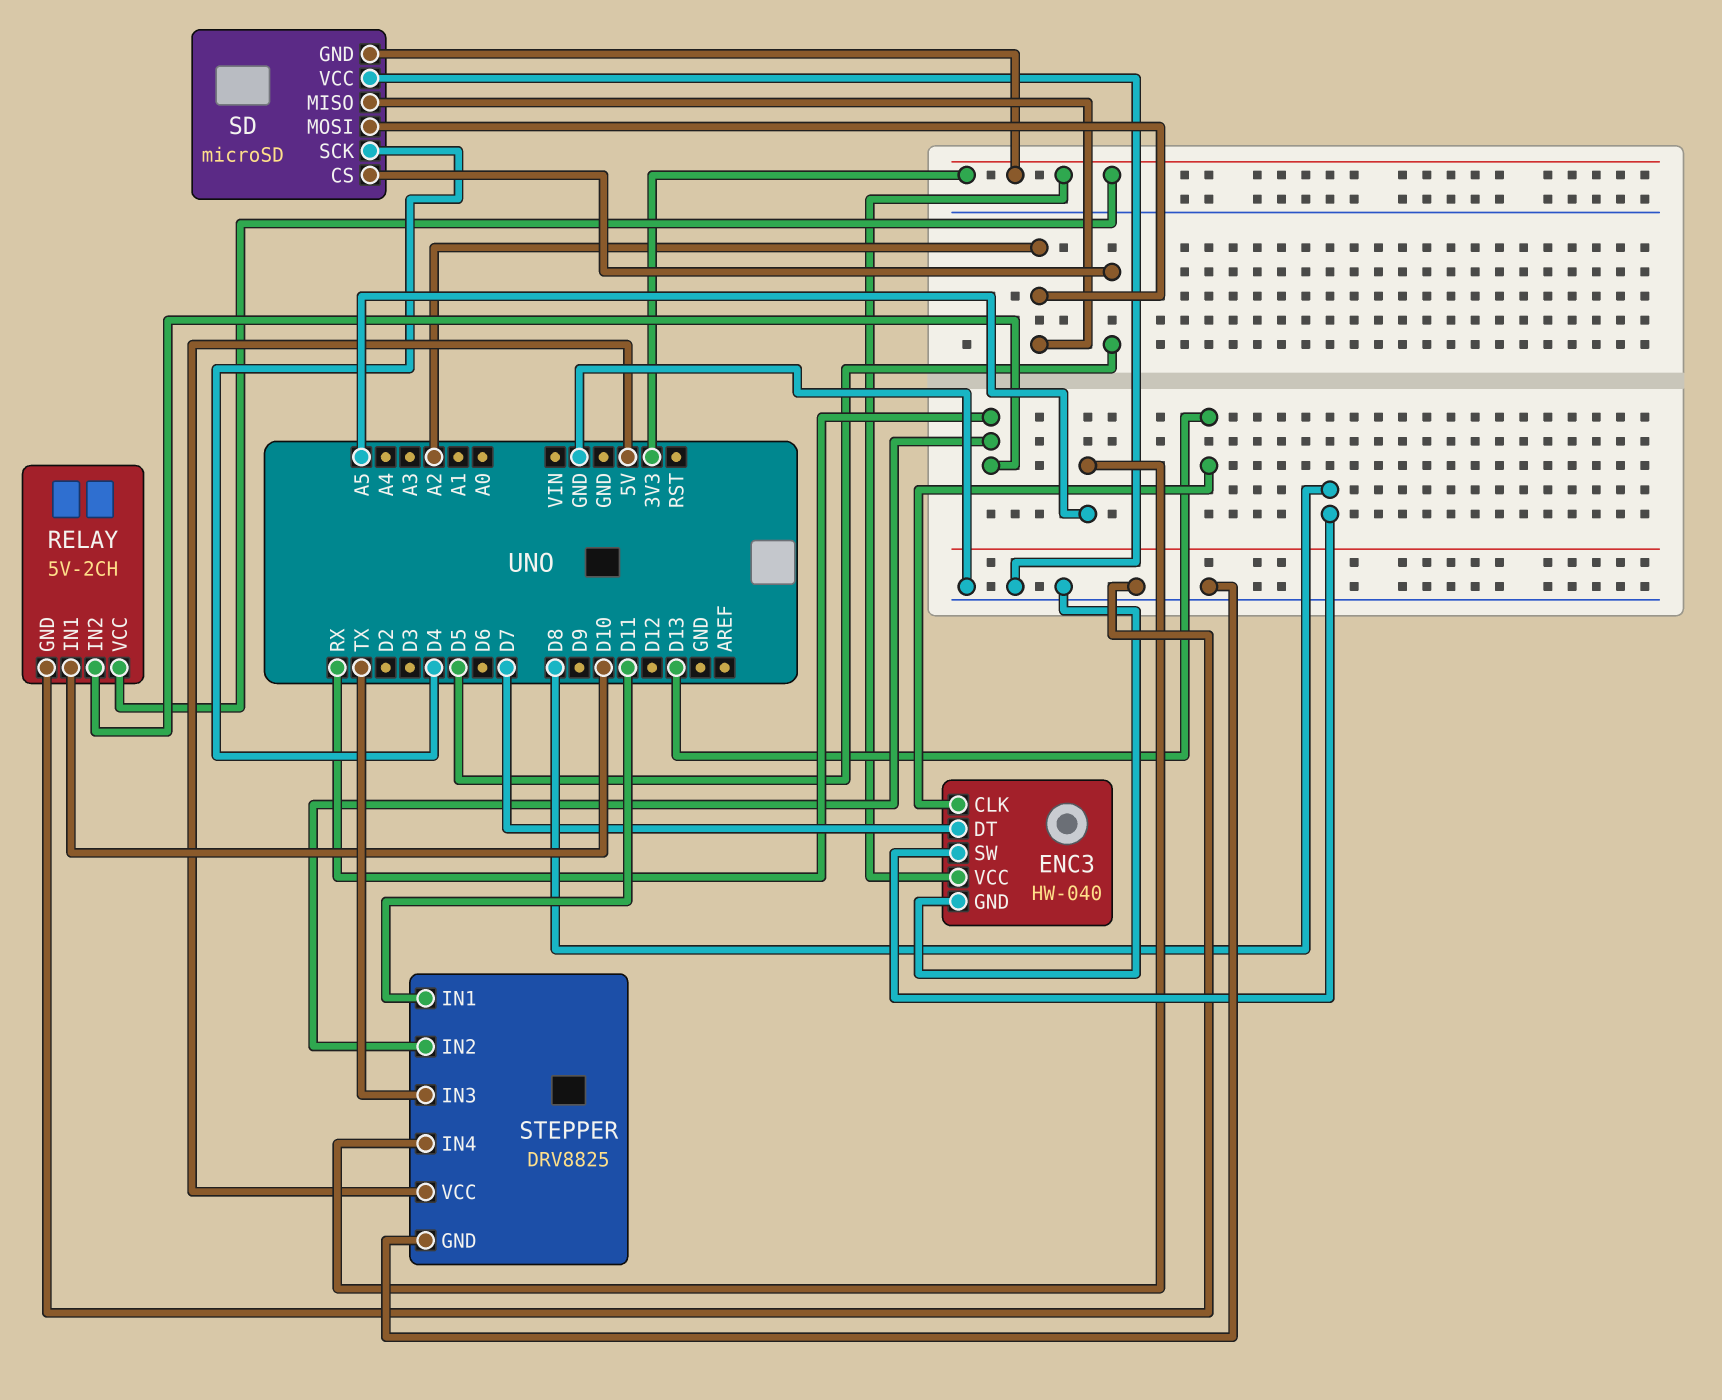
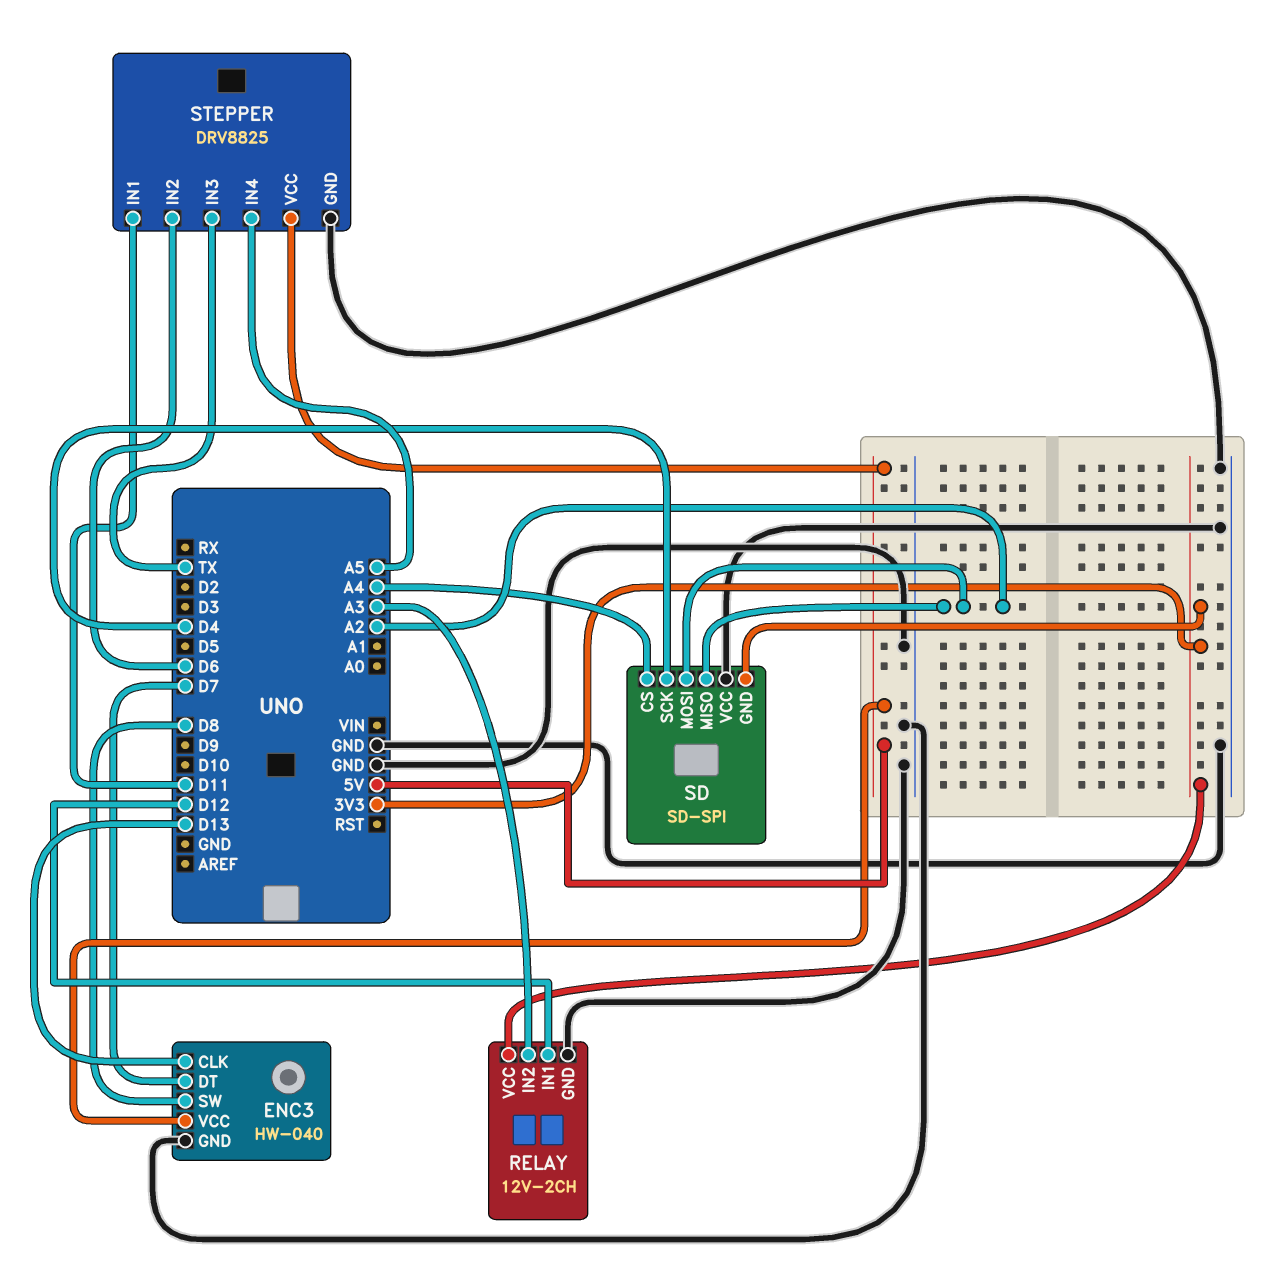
ENC3 pin VCC: 3V3 -> 5V
RELAY: 5V-2CH -> 12V-2CH
RELAY pin IN1: D10 -> D12
RELAY pin IN2: RX -> A3
SD: microSD -> SD-SPI
SD pin CS: D5 -> A4
STEPPER pin IN2: RX -> D6

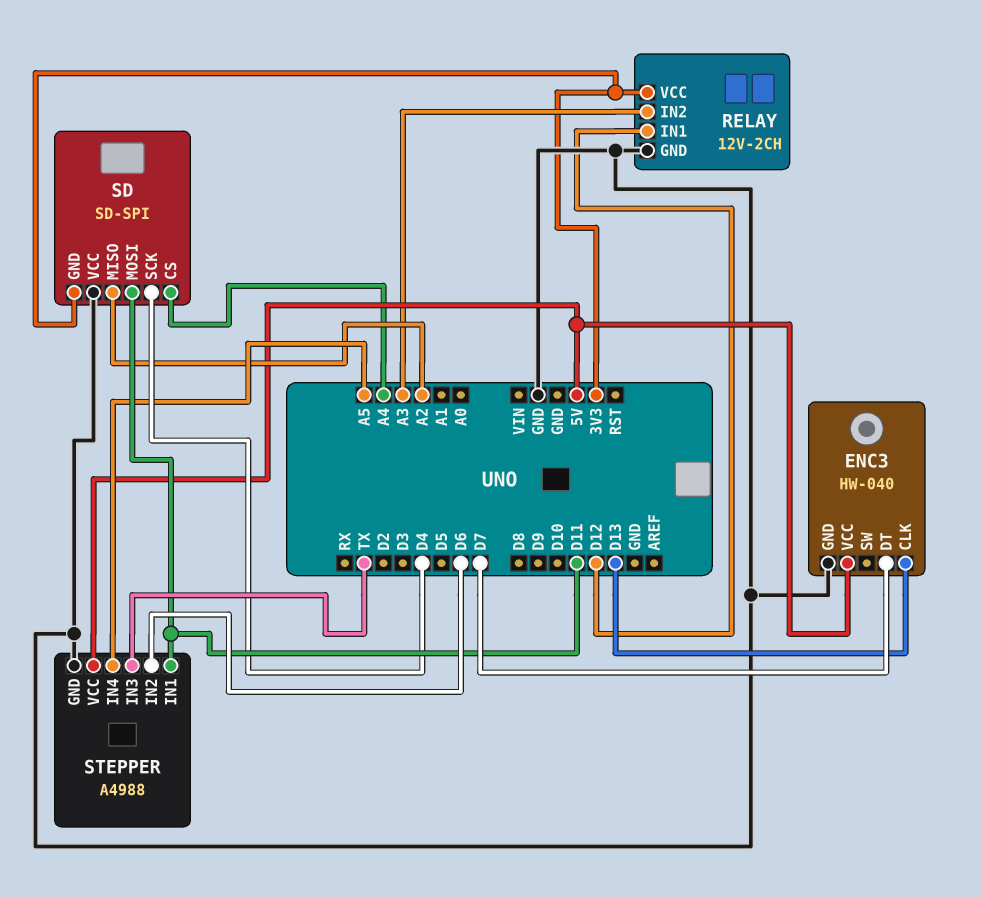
ENC3 pin SW: D8 -> none
SD pin MOSI: A2 -> D11
STEPPER: DRV8825 -> A4988

